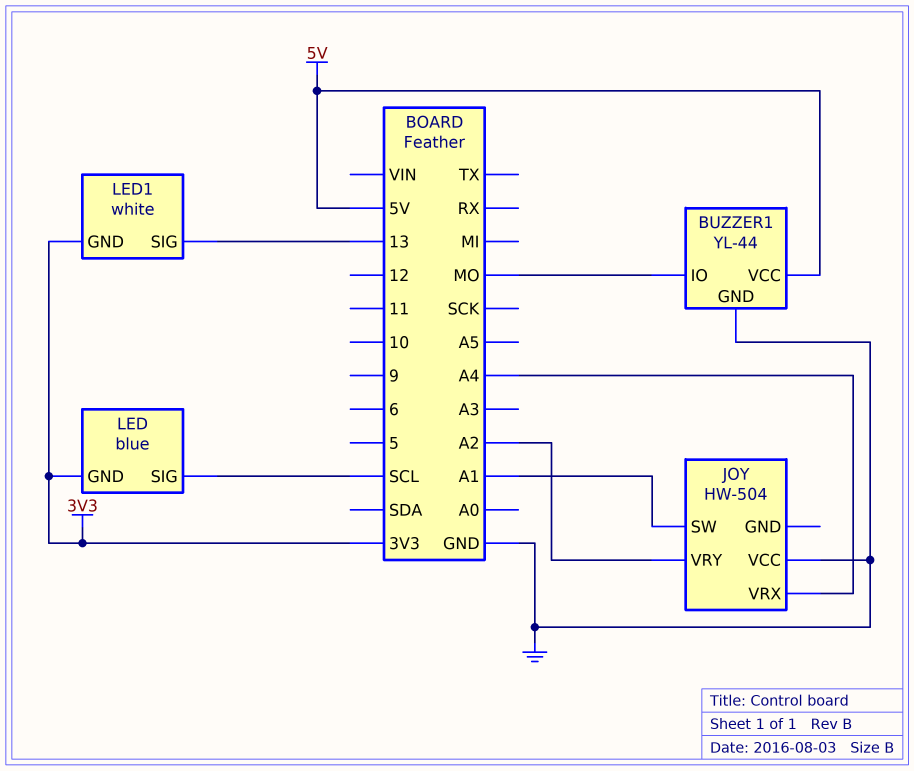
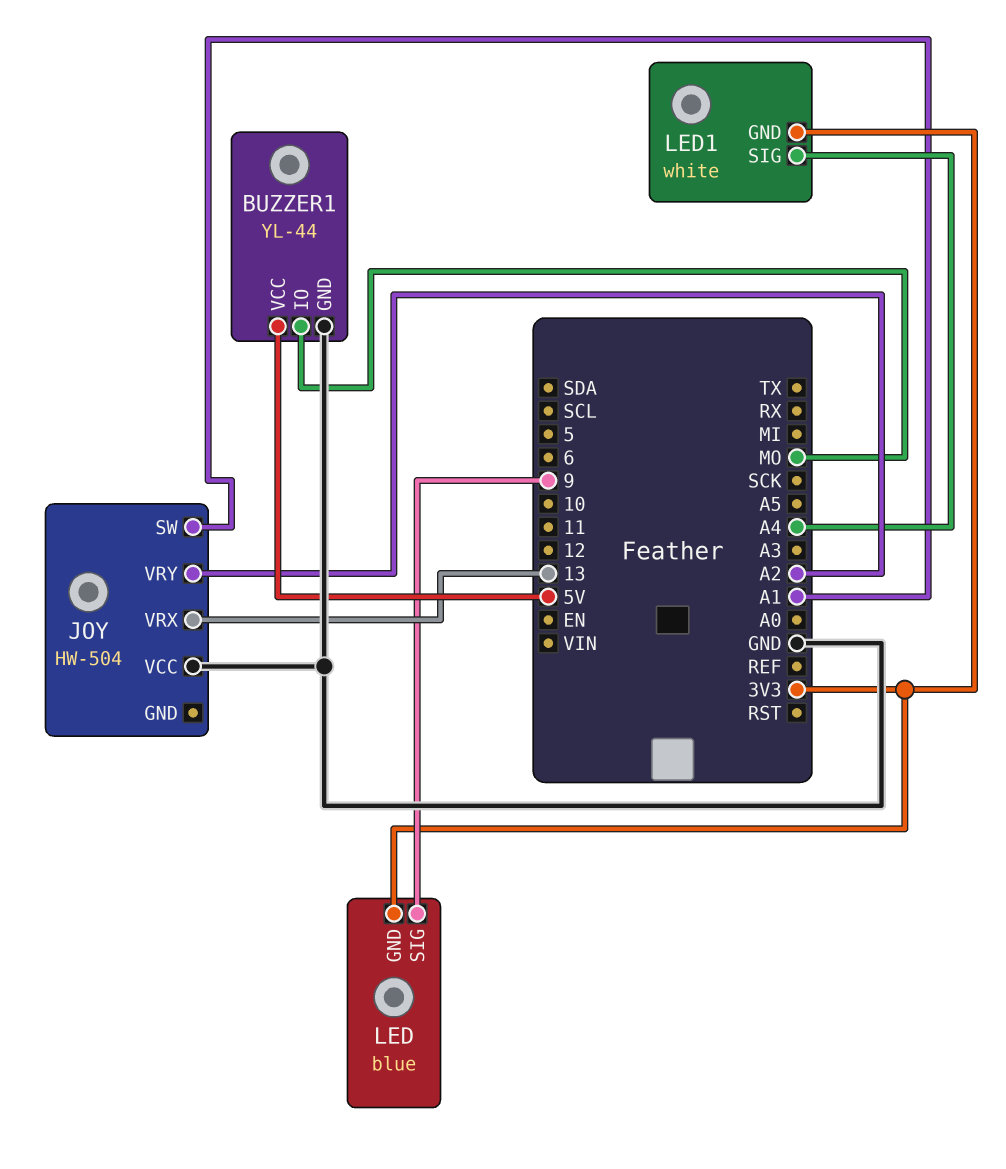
JOY pin VRX: A4 -> 13
LED pin SIG: SCL -> 9
LED1 pin SIG: 13 -> A4

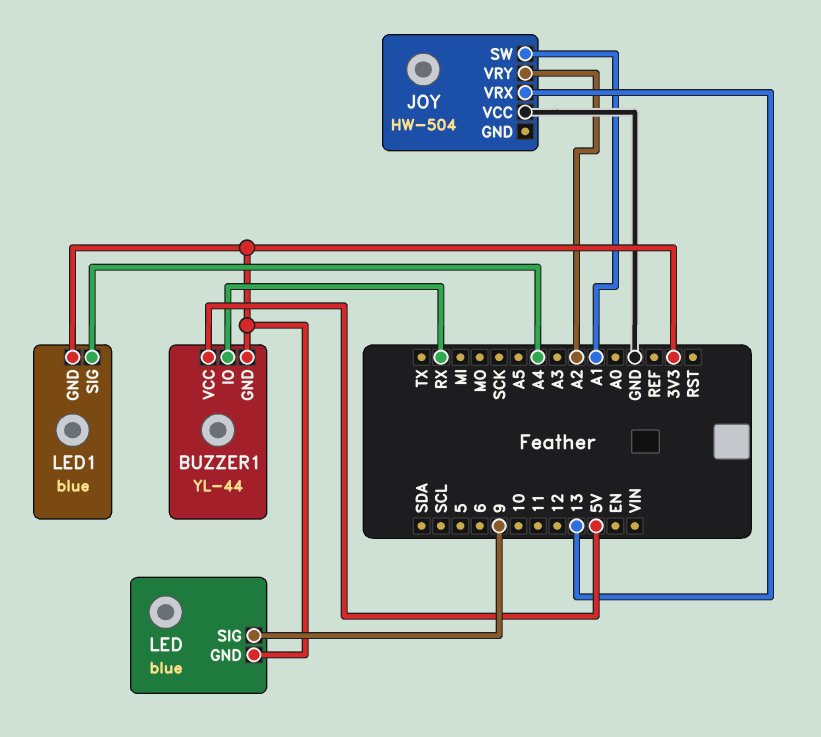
BUZZER1 pin GND: GND -> 3V3
BUZZER1 pin IO: MO -> RX
LED1: white -> blue

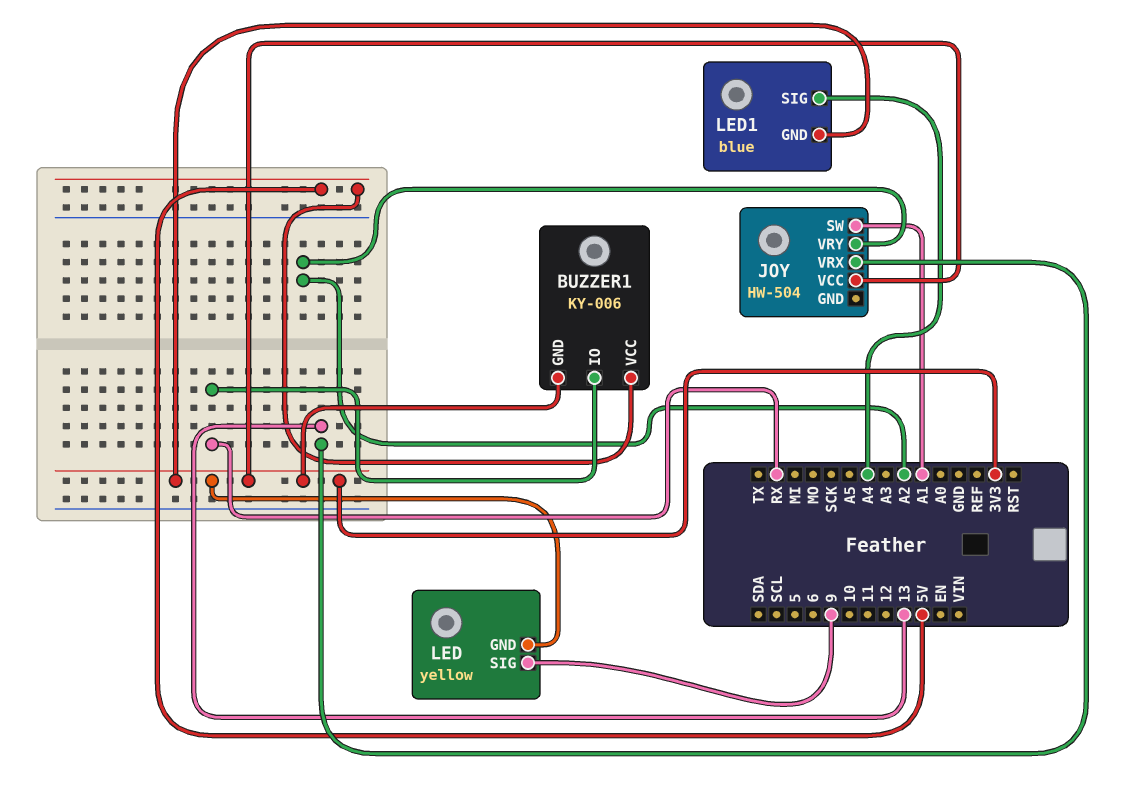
BUZZER1: YL-44 -> KY-006
JOY pin VCC: GND -> 3V3
LED: blue -> yellow

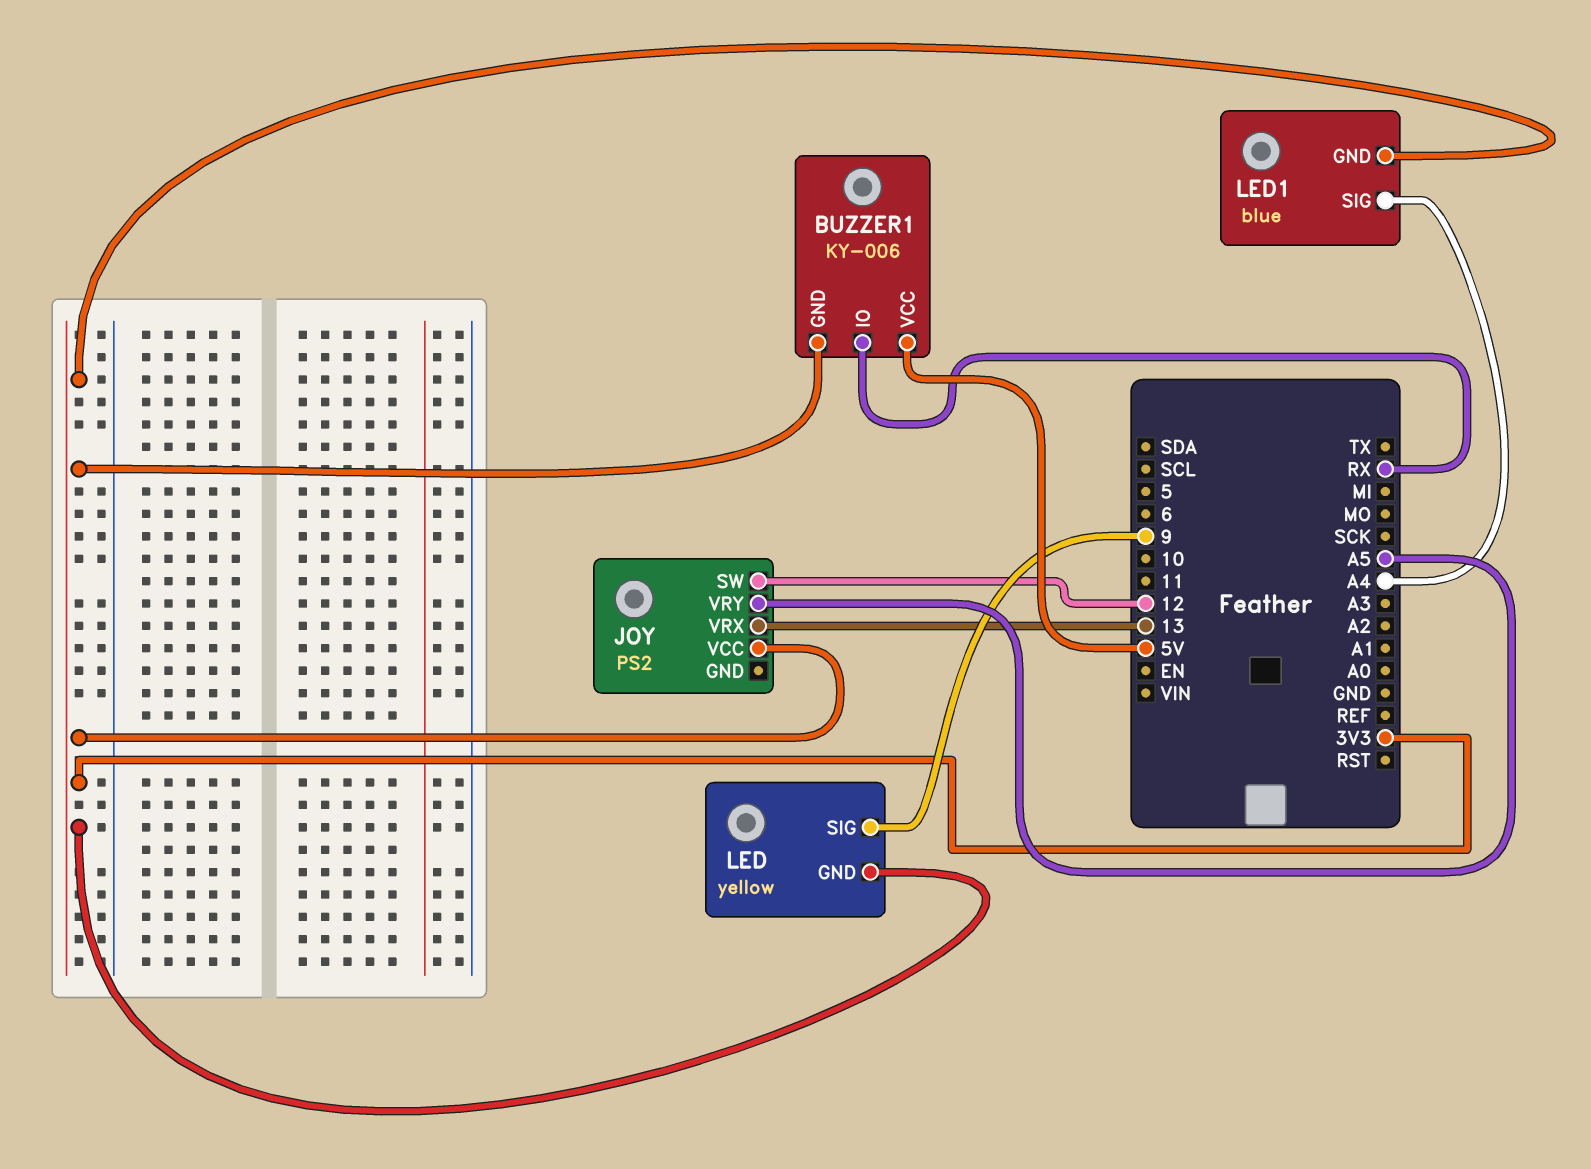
JOY: HW-504 -> PS2
JOY pin SW: A1 -> 12
JOY pin VRY: A2 -> A5

